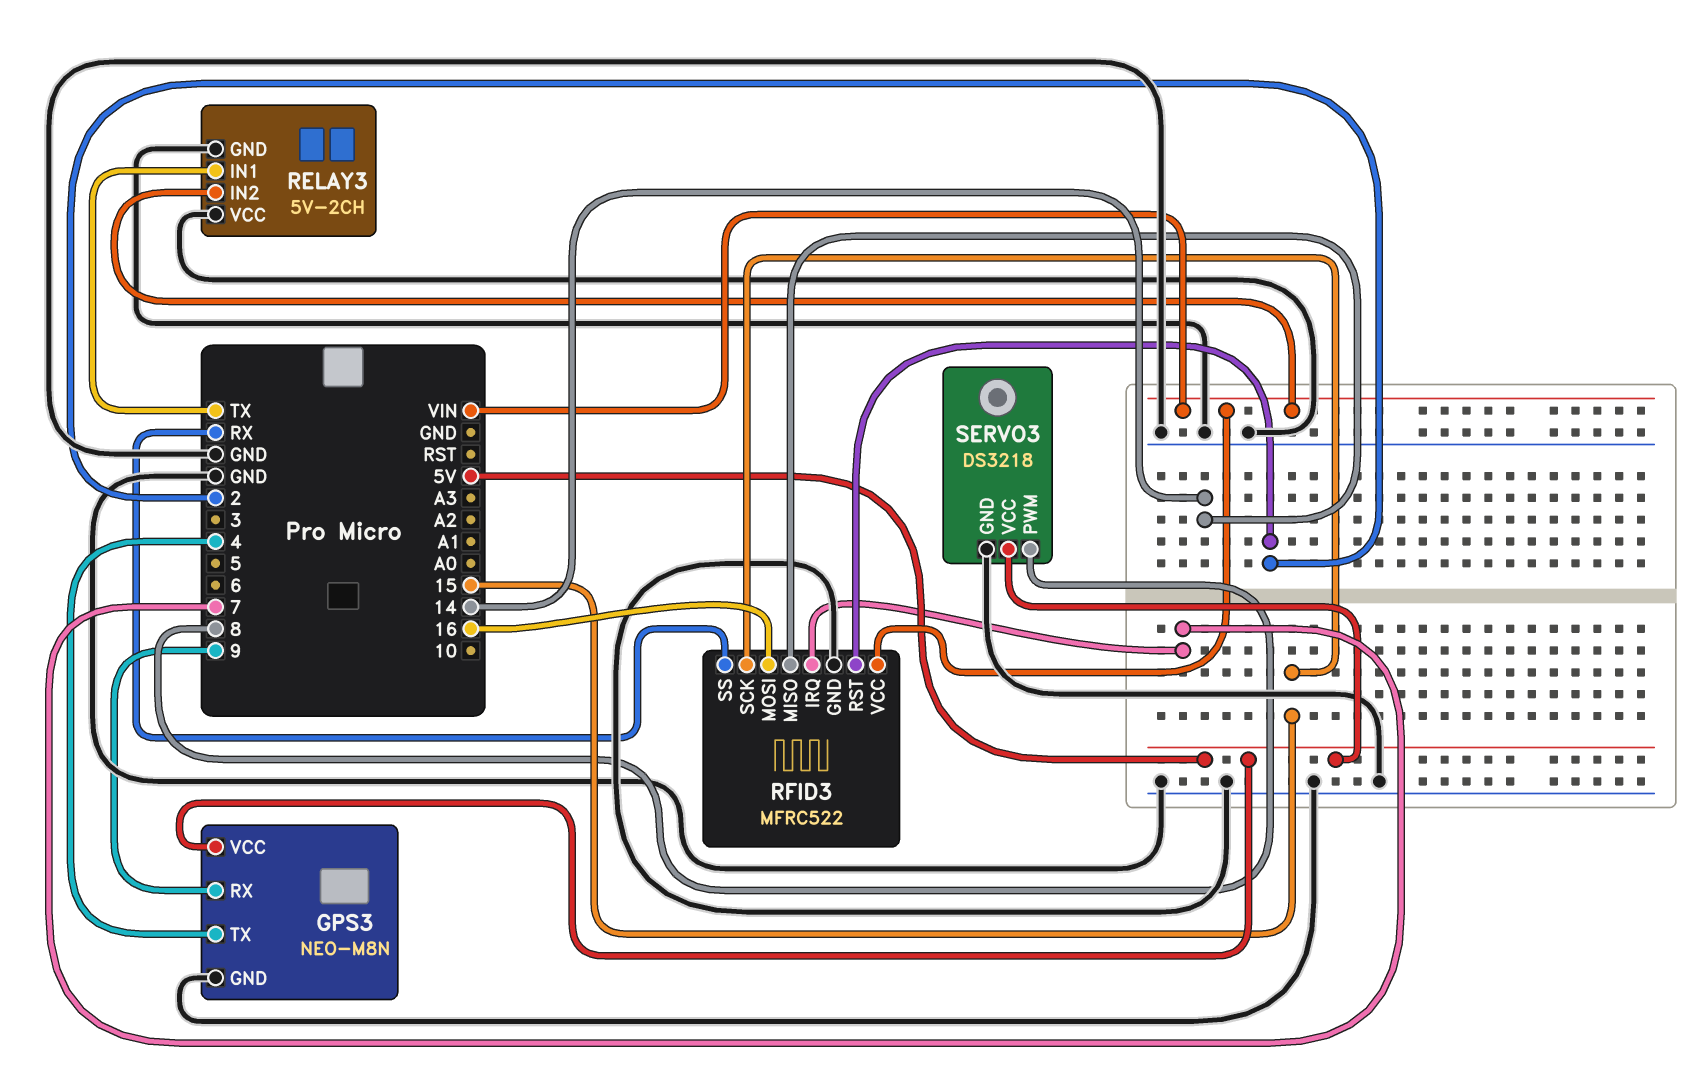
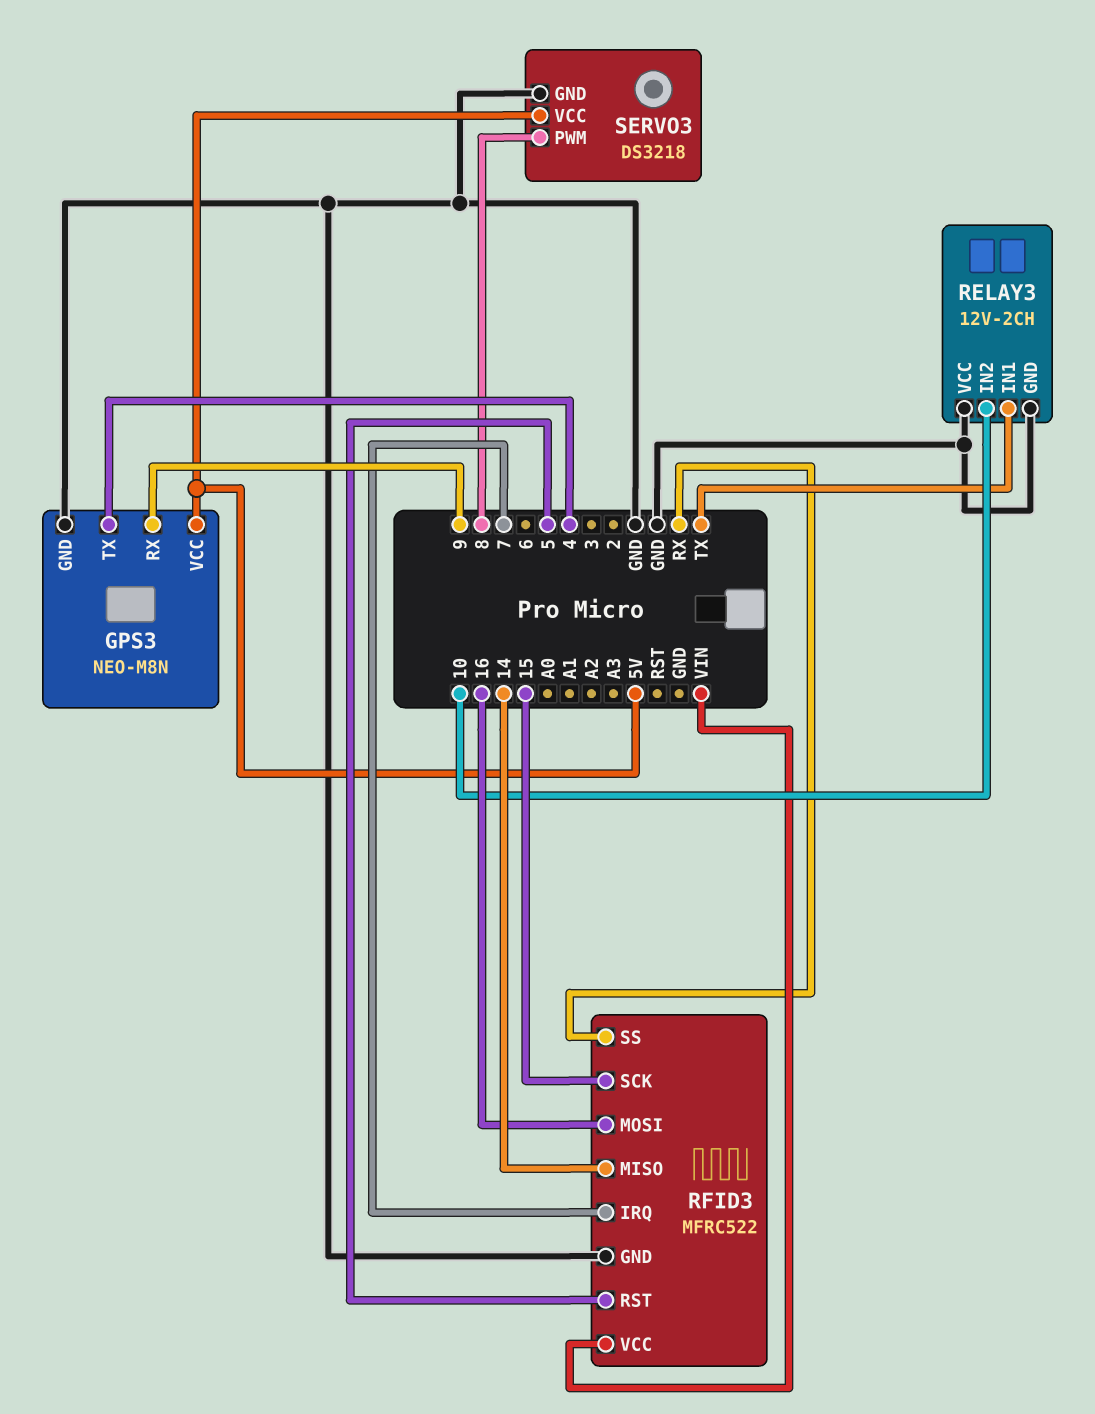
RELAY3: 5V-2CH -> 12V-2CH
RELAY3 pin IN2: VIN -> 10
RFID3 pin RST: 2 -> 5

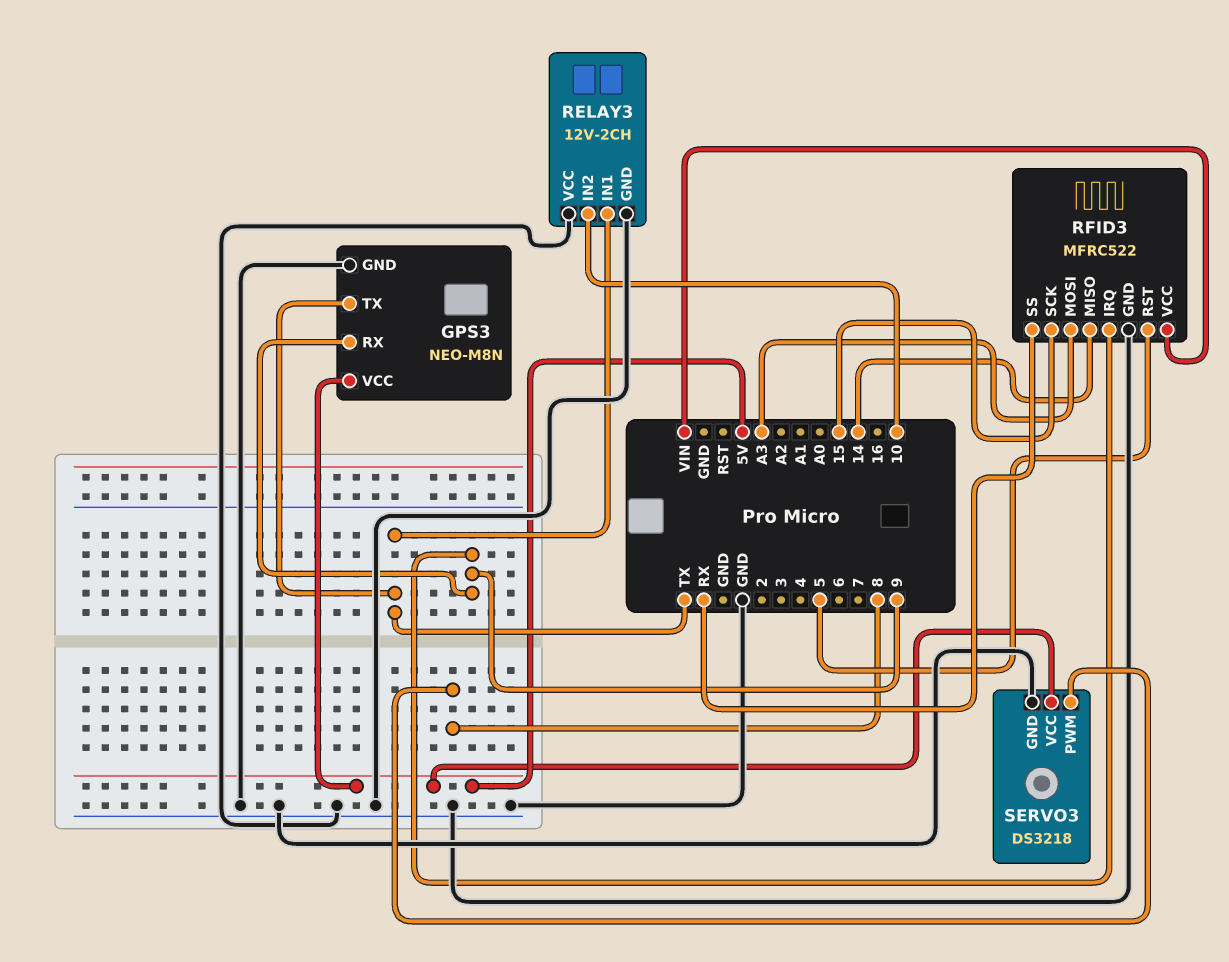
GPS3 pin TX: 4 -> TX
RFID3 pin IRQ: 7 -> 9
RFID3 pin MOSI: 16 -> A3

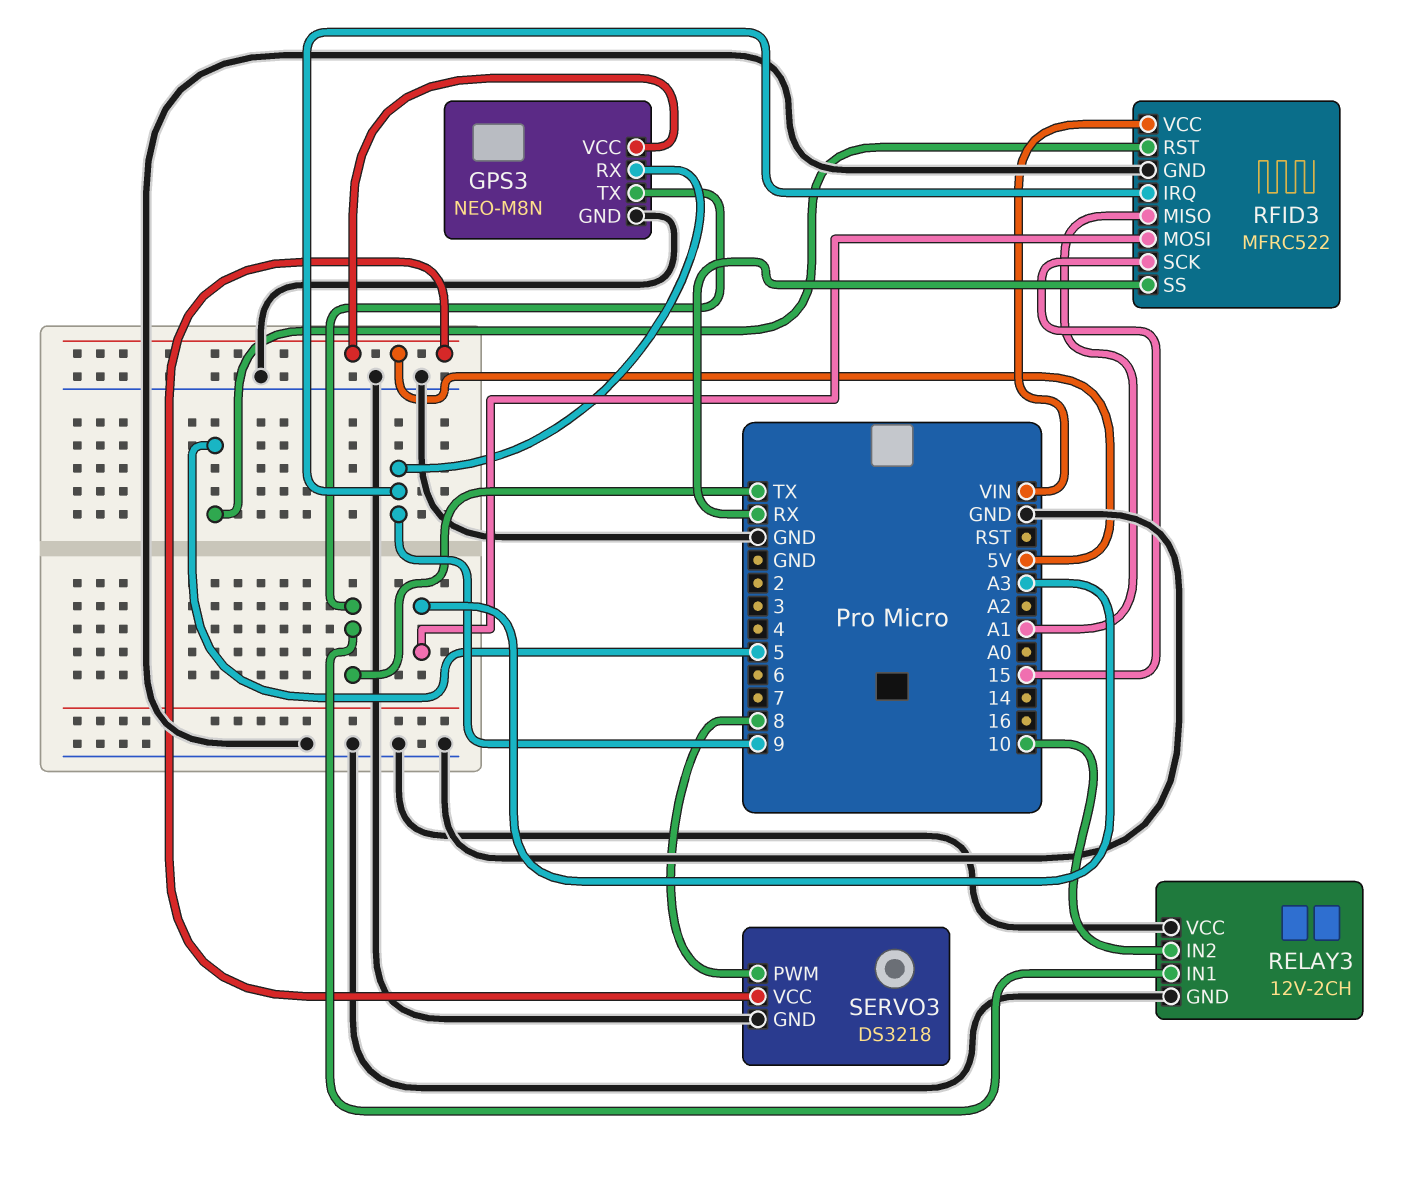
RFID3 pin MISO: 14 -> A1

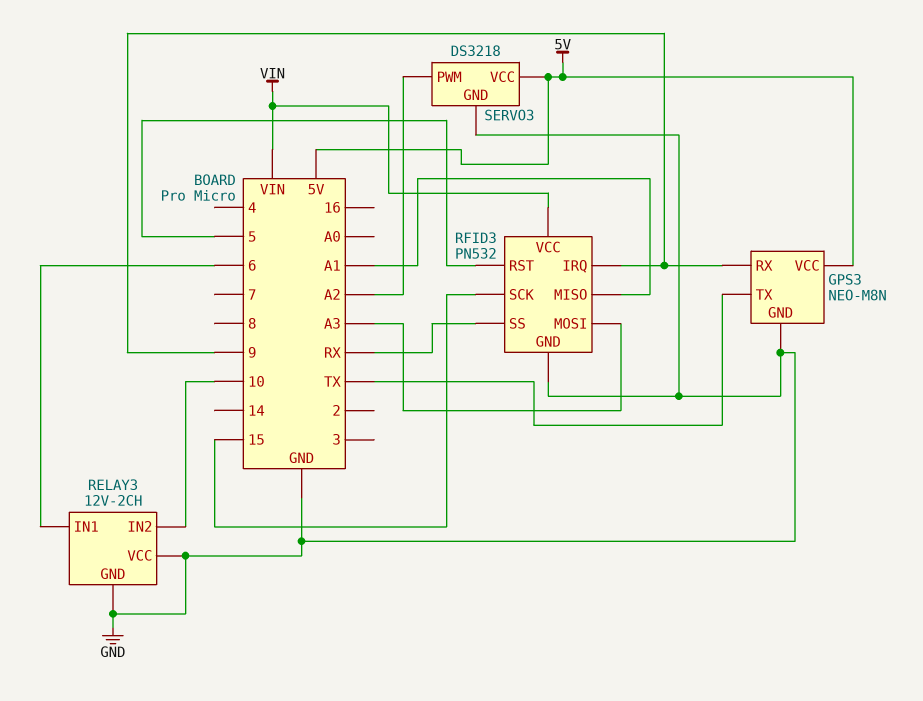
RELAY3 pin IN1: TX -> 6
RFID3: MFRC522 -> PN532
SERVO3 pin PWM: 8 -> A2

